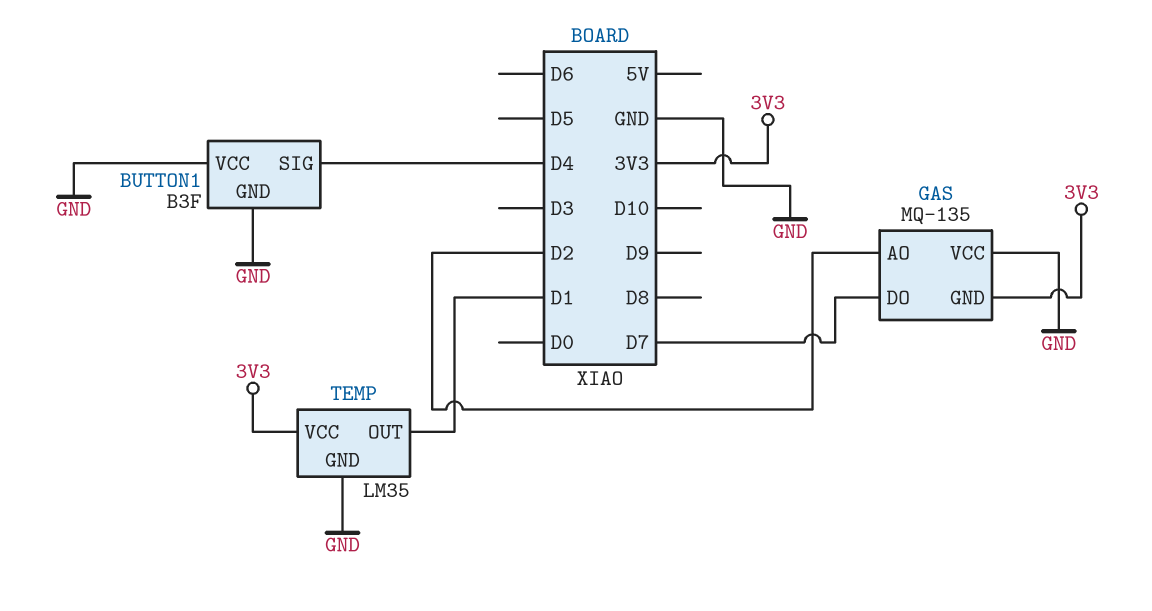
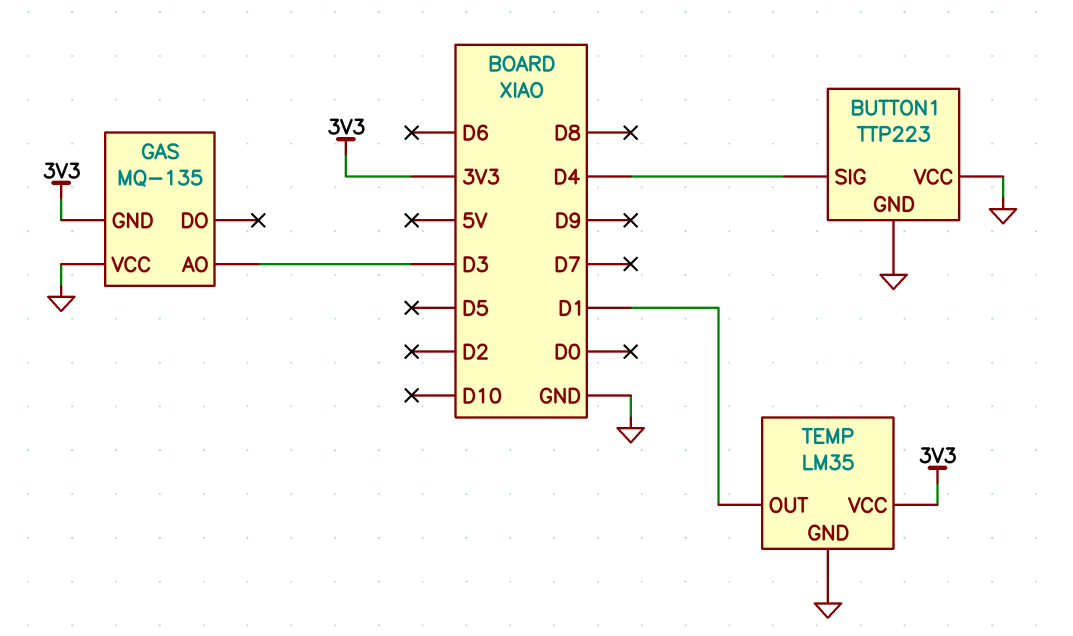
BUTTON1: B3F -> TTP223
GAS pin AO: D2 -> D3
GAS pin DO: D7 -> none

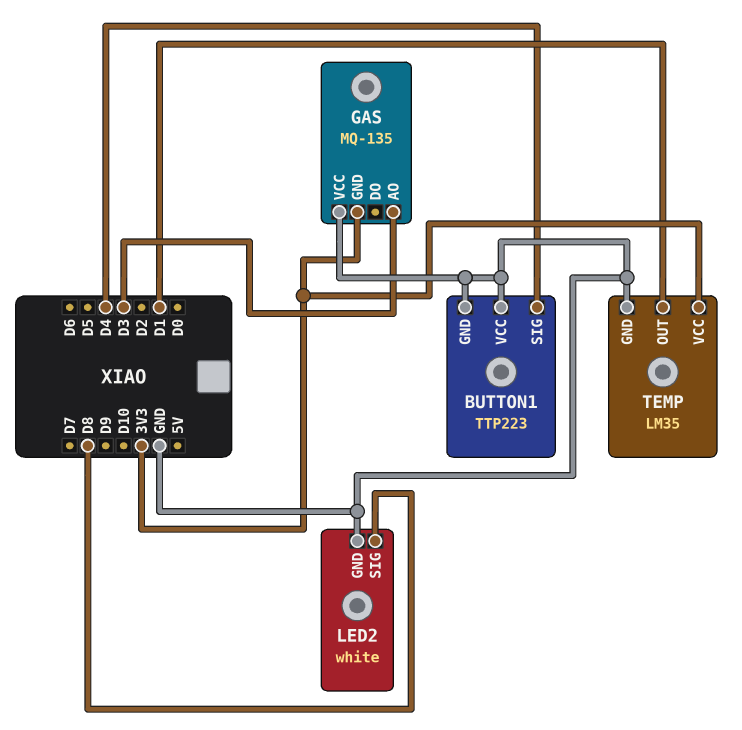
LED2: none -> white
LED2 pin GND: none -> GND
LED2 pin SIG: none -> D8

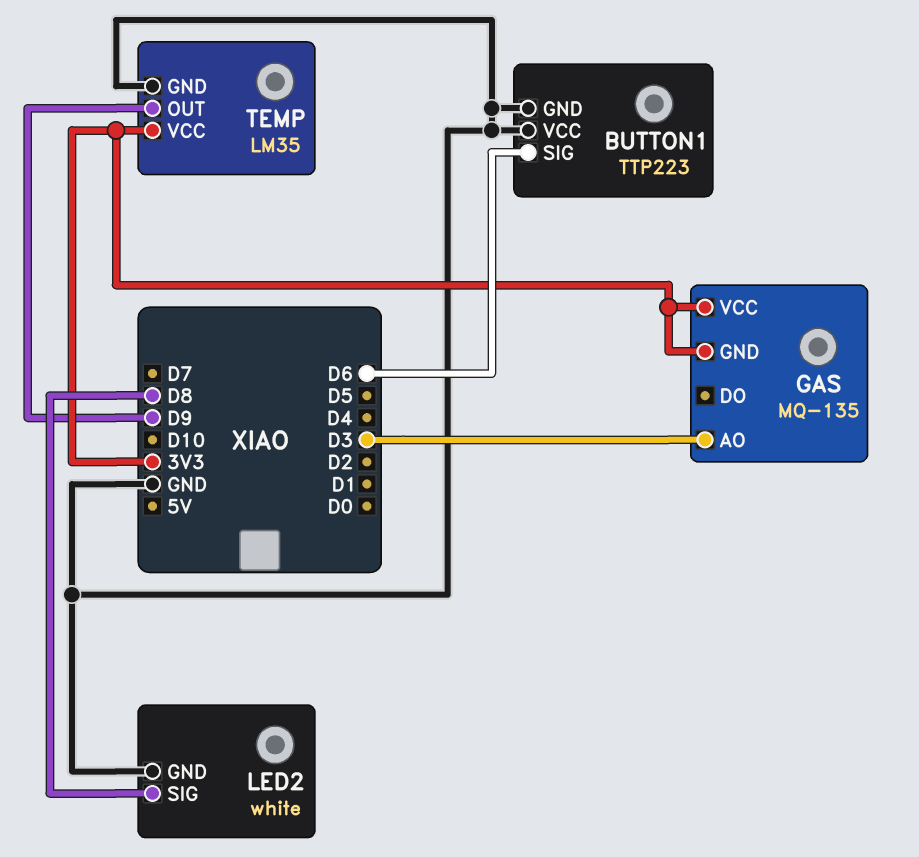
BUTTON1 pin SIG: D4 -> D6
GAS pin VCC: GND -> 3V3
TEMP pin OUT: D1 -> D9

